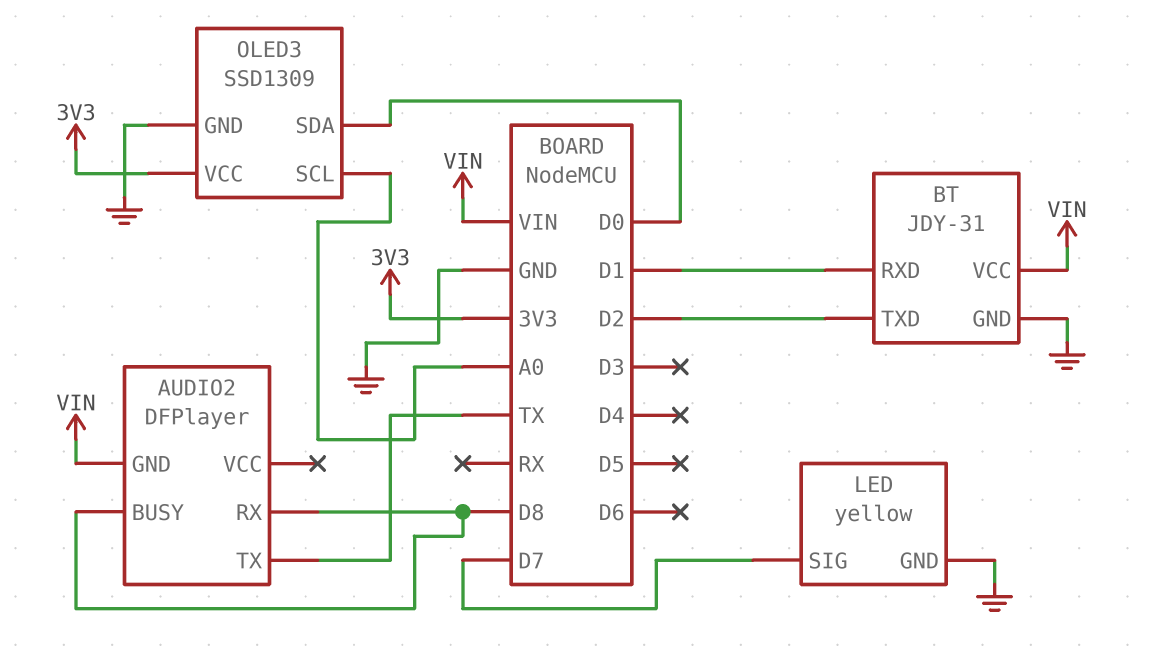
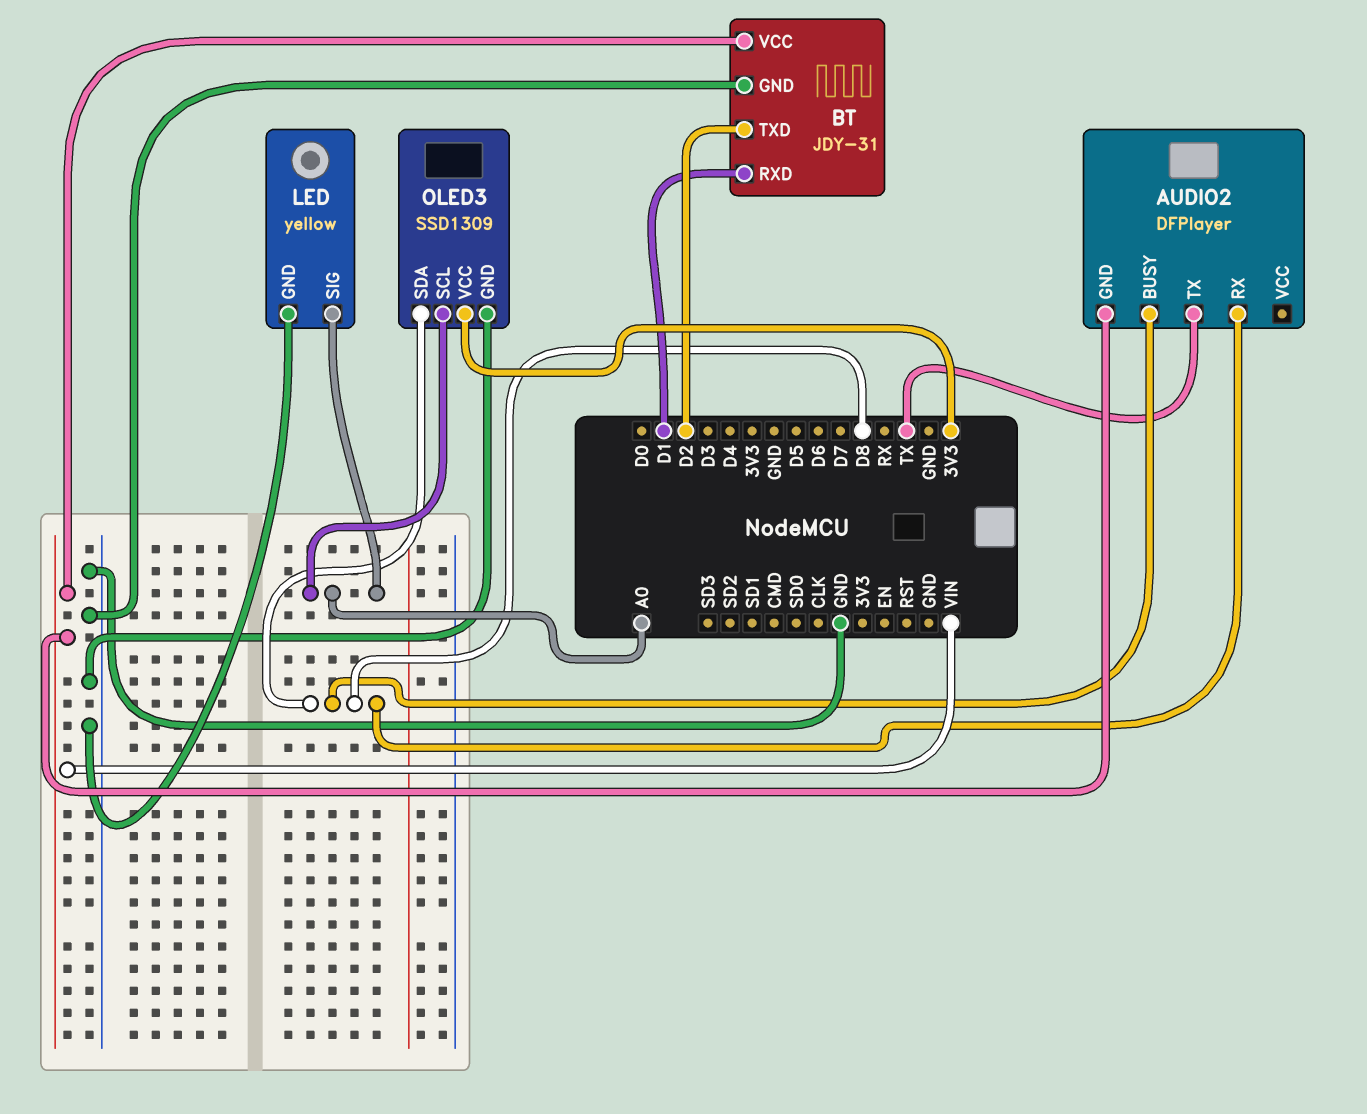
LED pin SIG: D7 -> A0
OLED3 pin SDA: D0 -> D8

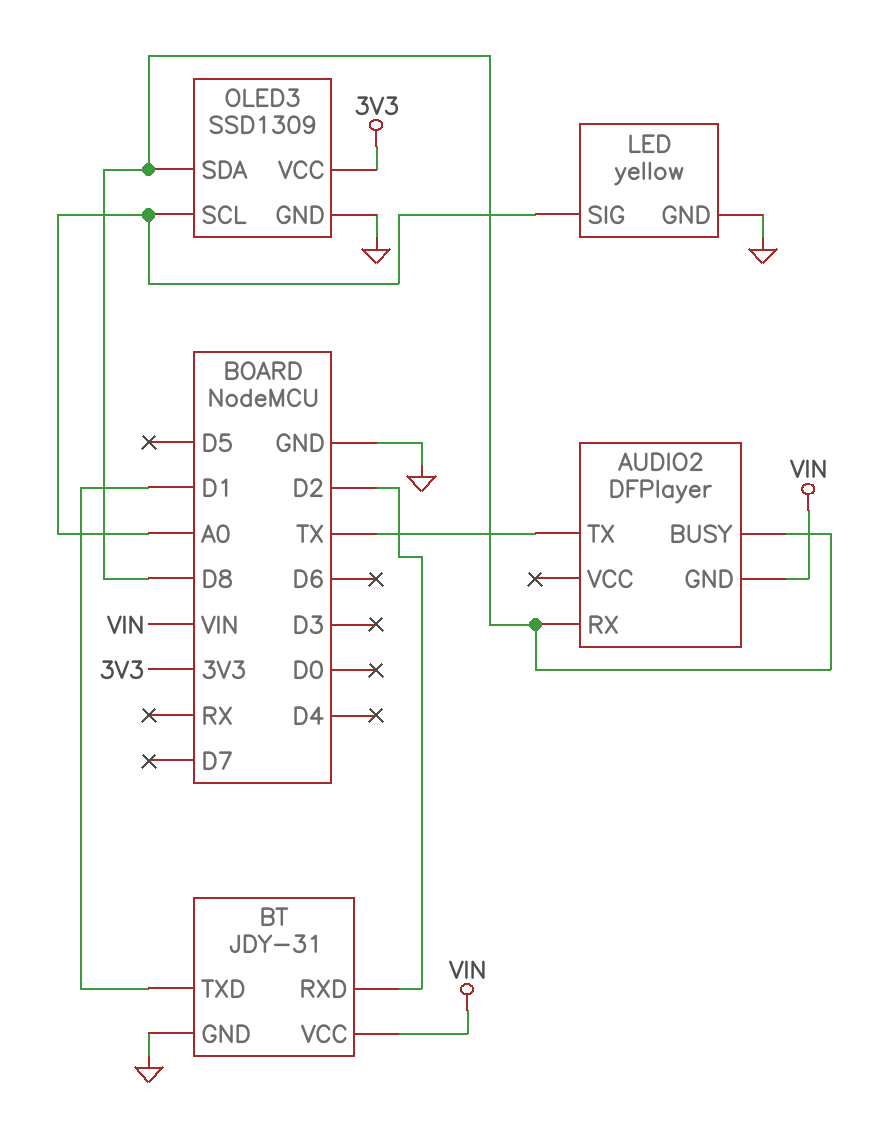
BT pin RXD: D1 -> D2
BT pin TXD: D2 -> D1

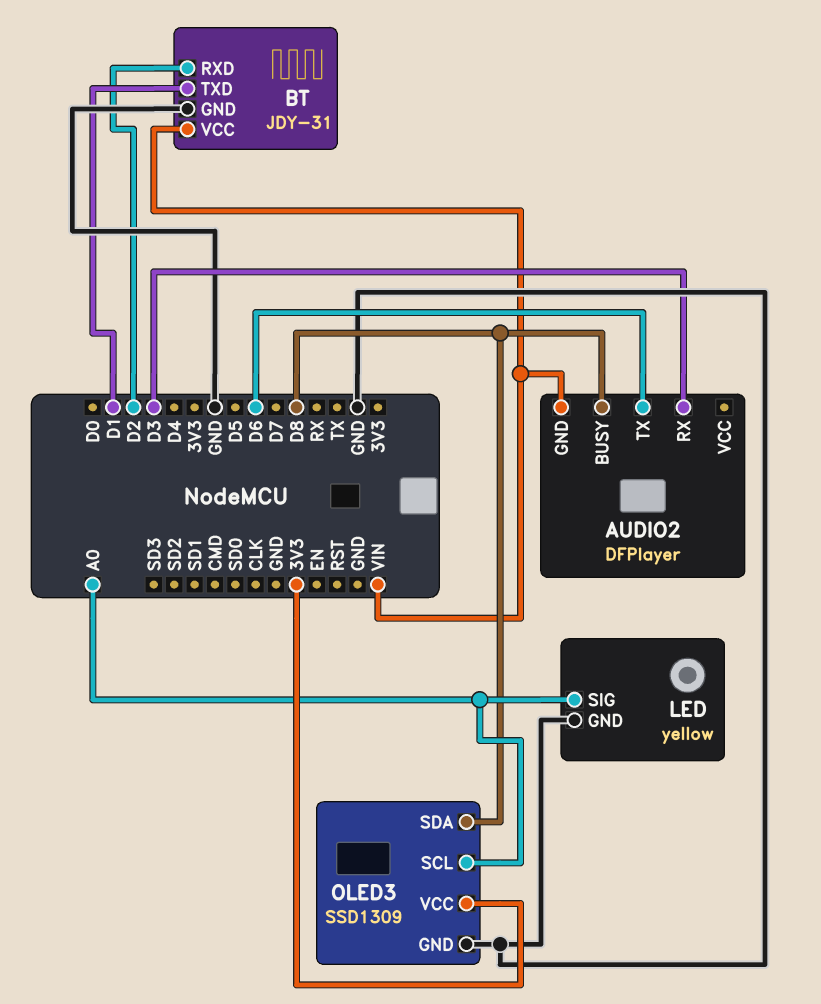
AUDIO2 pin RX: D8 -> D3
AUDIO2 pin TX: TX -> D6

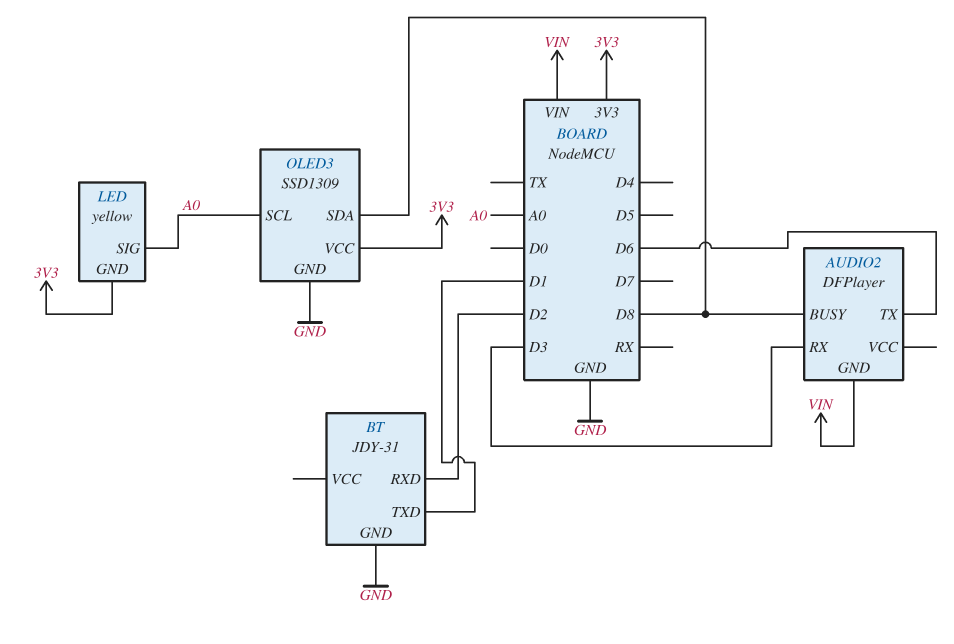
BT pin VCC: VIN -> none
LED pin GND: GND -> 3V3

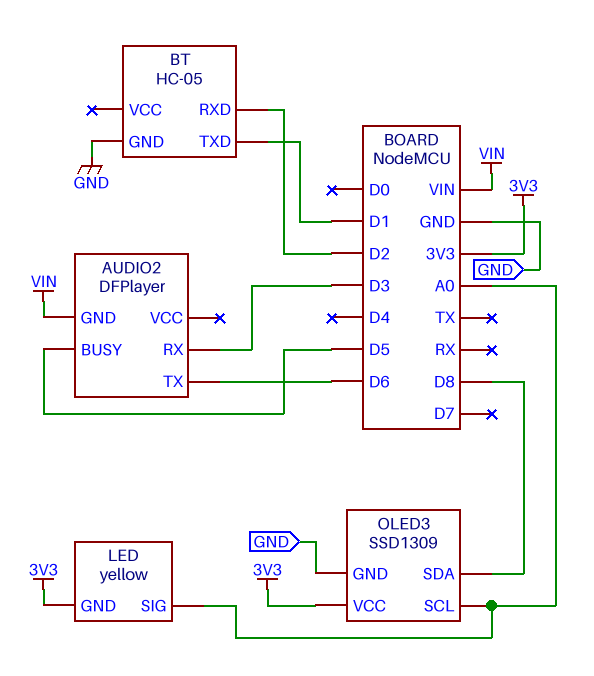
AUDIO2 pin BUSY: D8 -> D5
BT: JDY-31 -> HC-05

